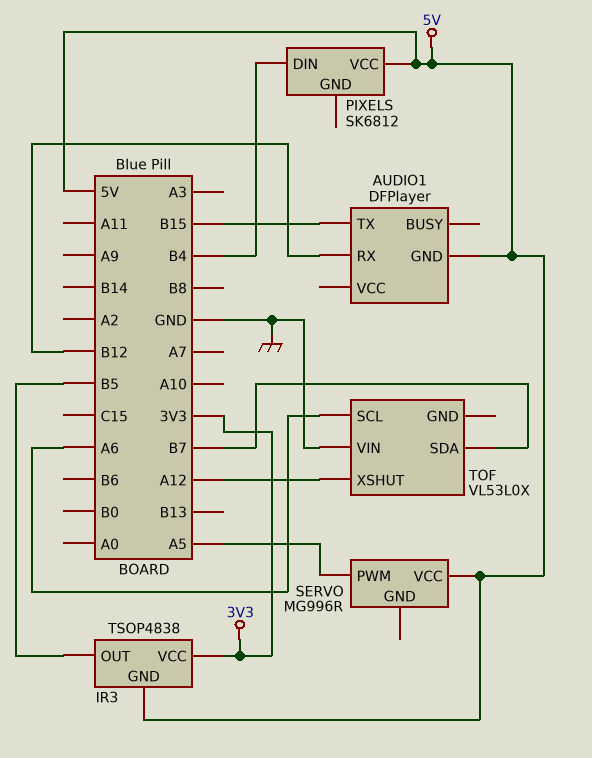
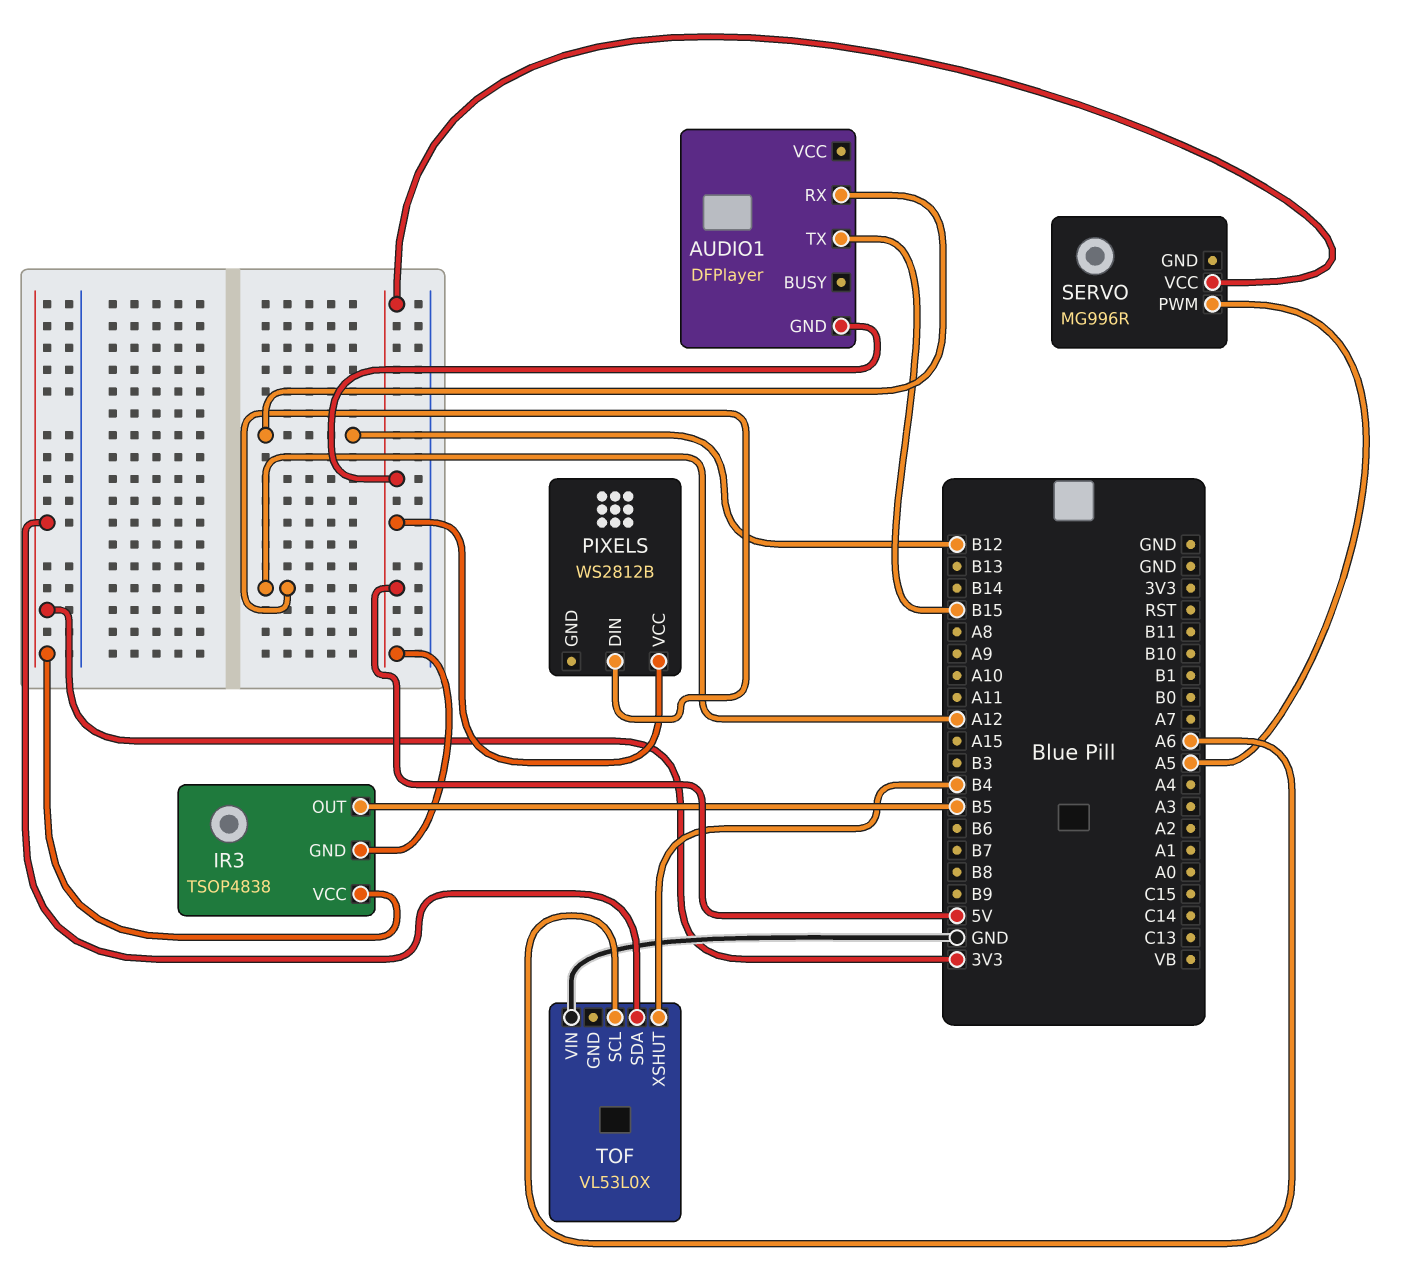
PIXELS: SK6812 -> WS2812B
PIXELS pin DIN: B4 -> A12
TOF pin SDA: B7 -> 3V3
TOF pin XSHUT: A12 -> B4

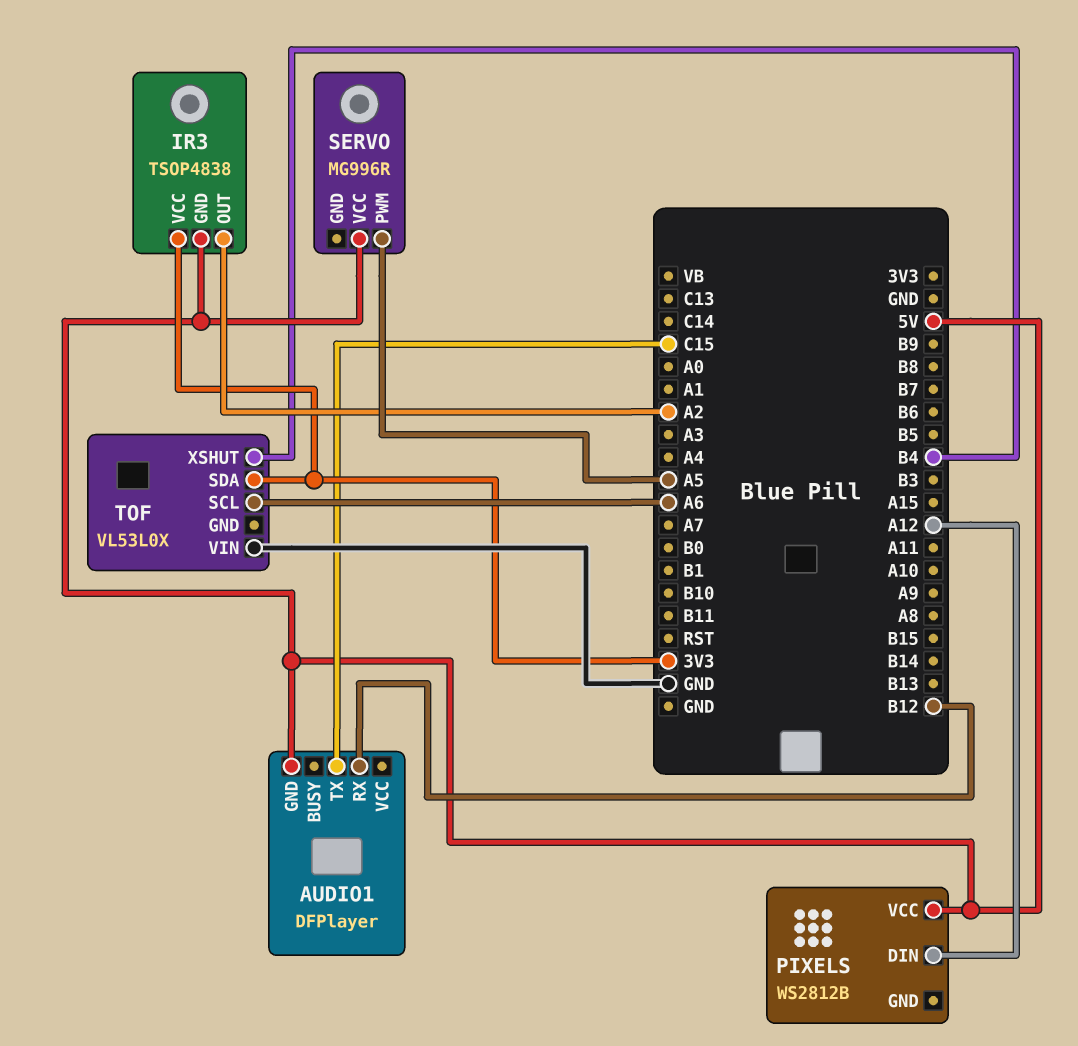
AUDIO1 pin TX: B15 -> C15
IR3 pin OUT: B5 -> A2

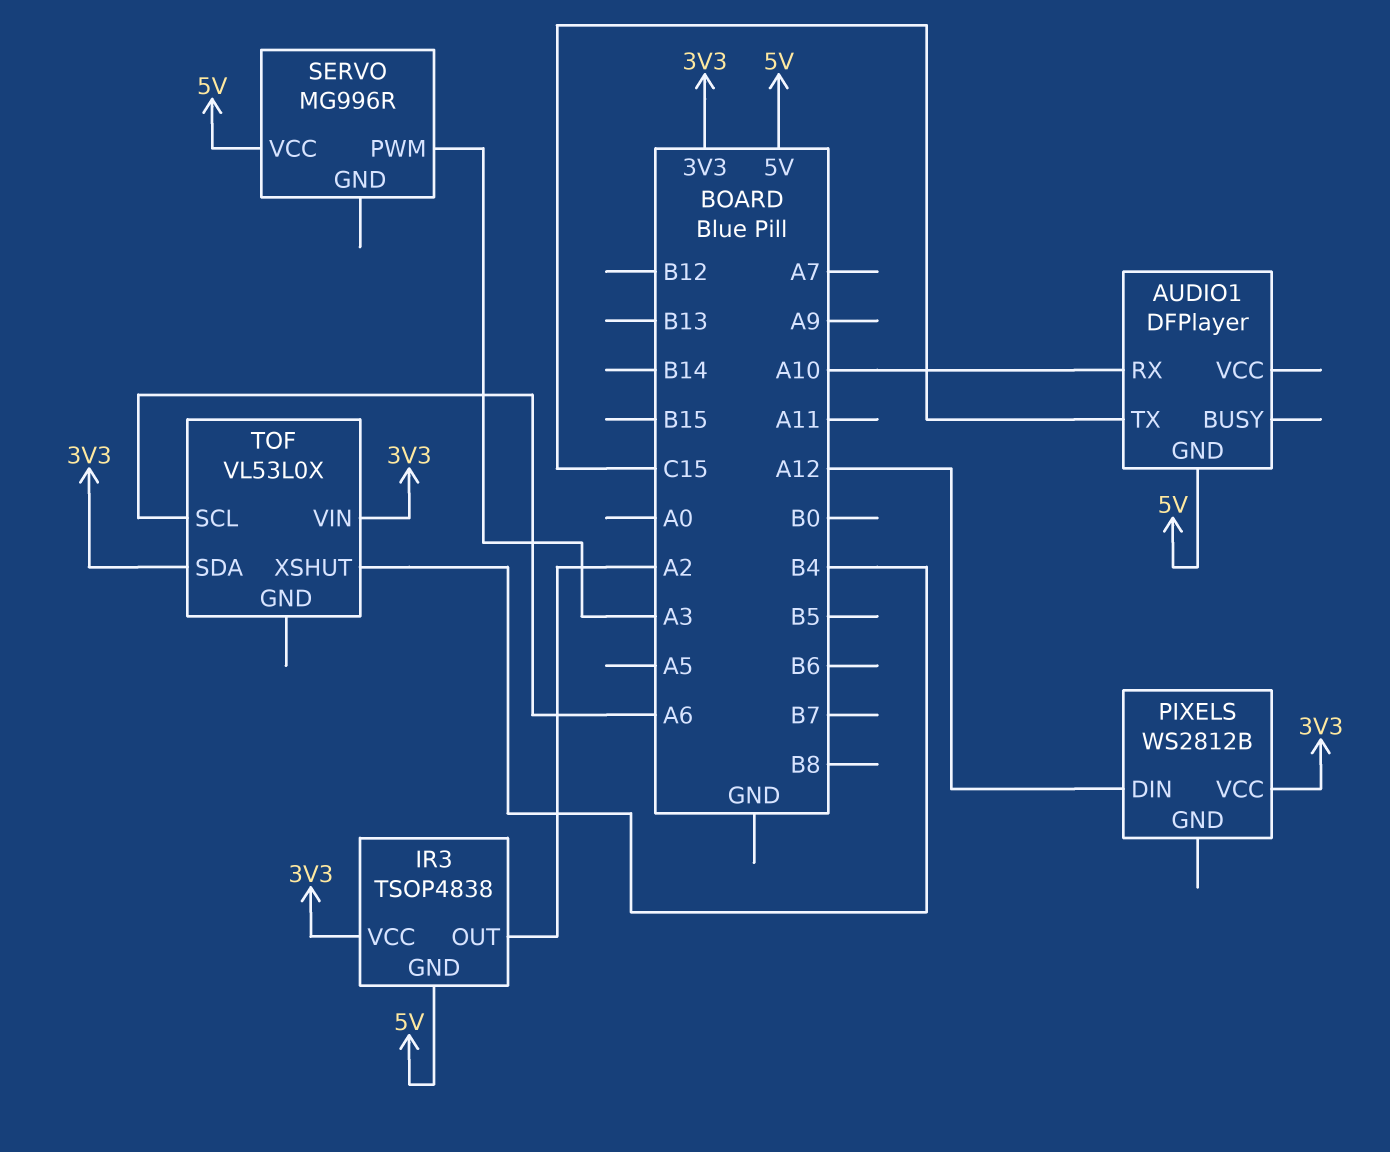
AUDIO1 pin RX: B12 -> A10
PIXELS pin VCC: 5V -> 3V3
SERVO pin PWM: A5 -> A3
TOF pin VIN: GND -> 3V3

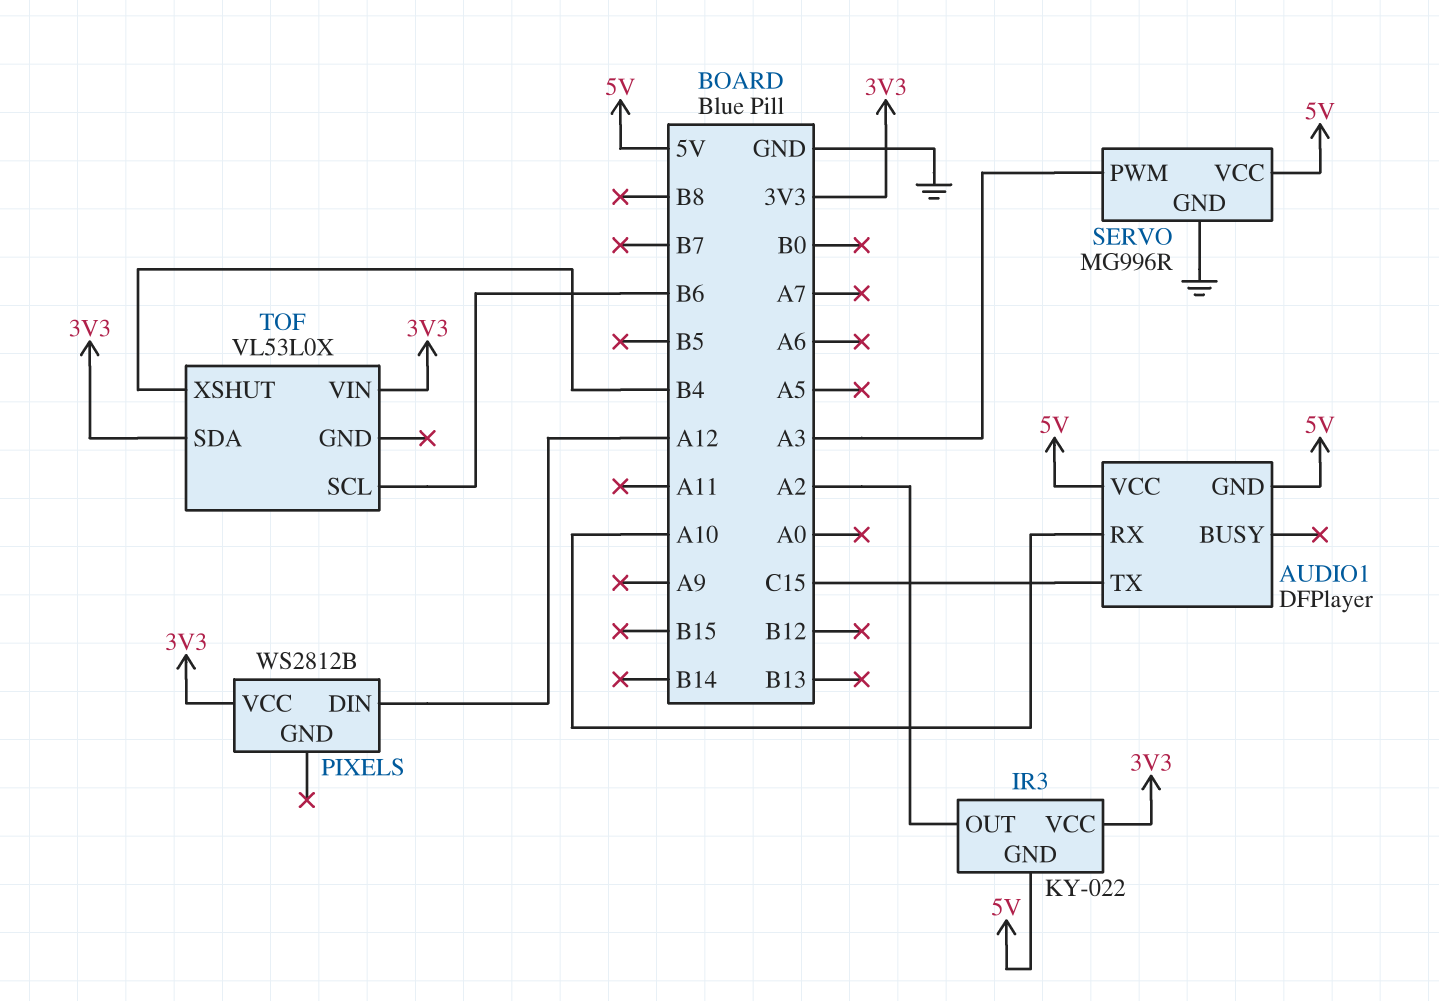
AUDIO1 pin VCC: none -> 5V
IR3: TSOP4838 -> KY-022
SERVO pin GND: none -> GND
TOF pin SCL: A6 -> B6

